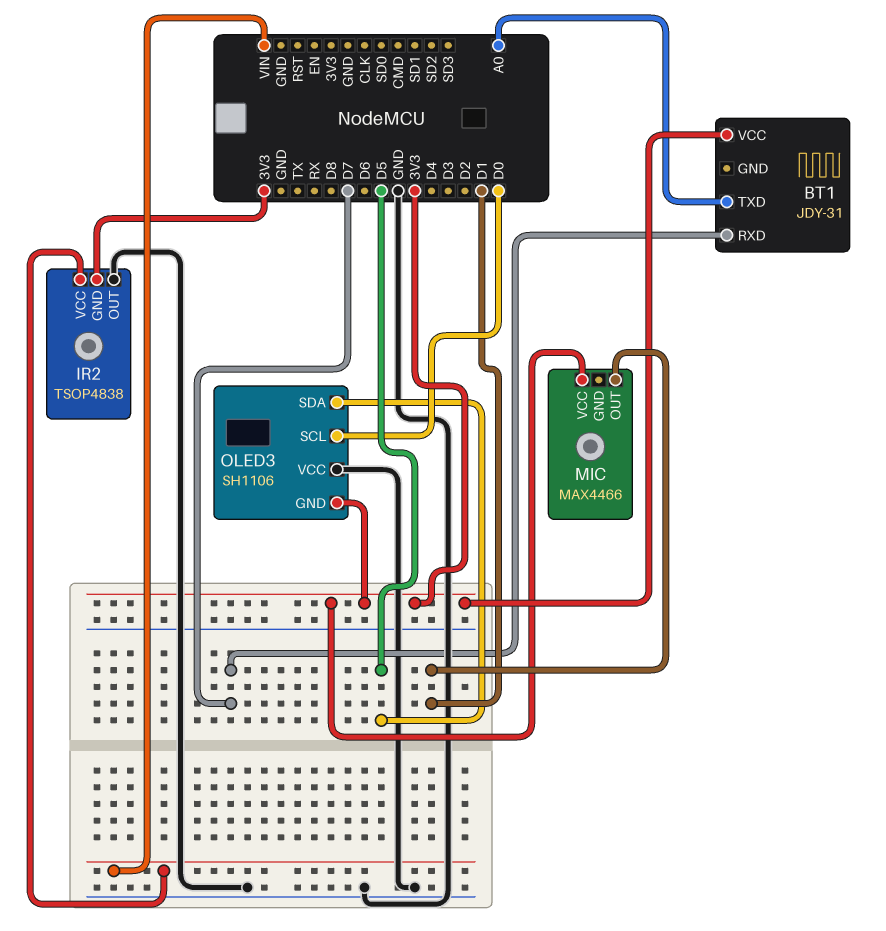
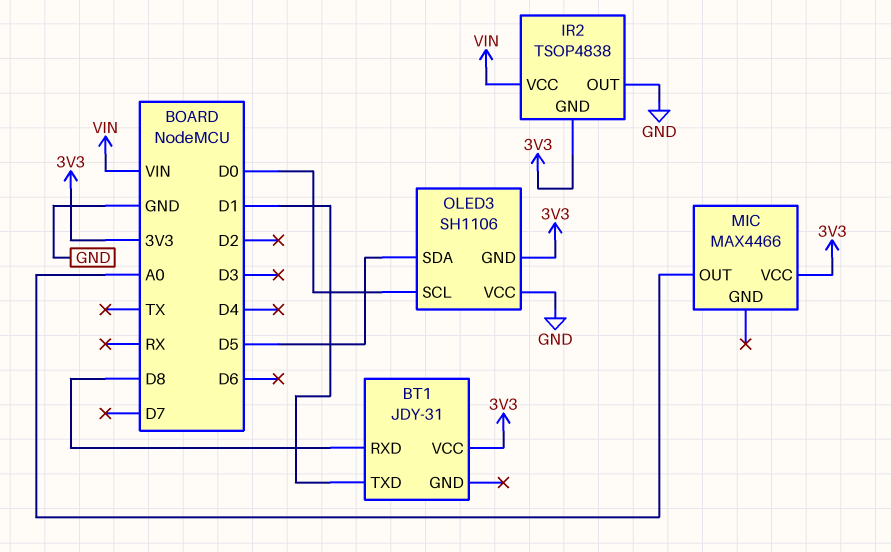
BT1 pin RXD: D7 -> D8
BT1 pin TXD: A0 -> D1
MIC pin OUT: D1 -> A0

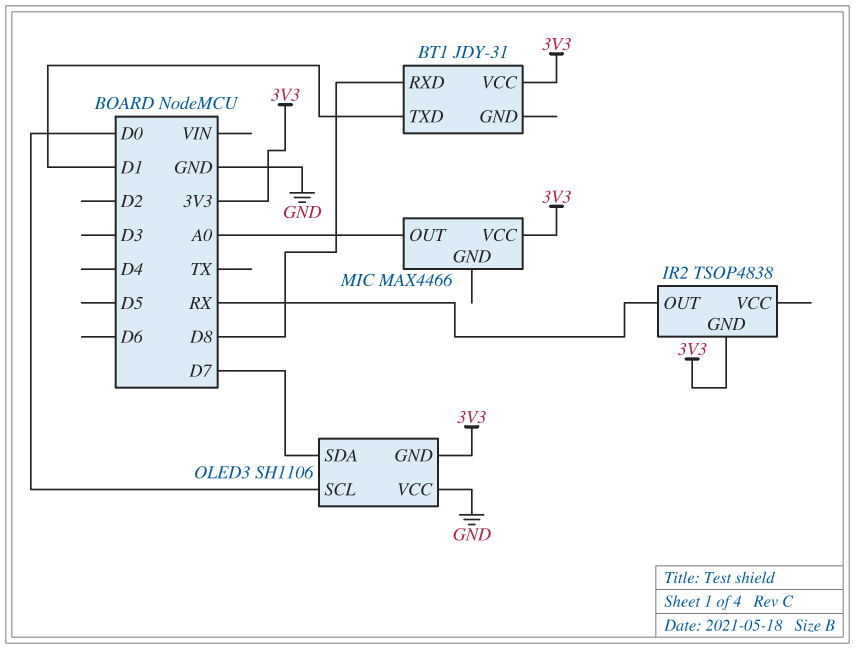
IR2 pin OUT: GND -> RX
IR2 pin VCC: VIN -> none
OLED3 pin SDA: D5 -> D7

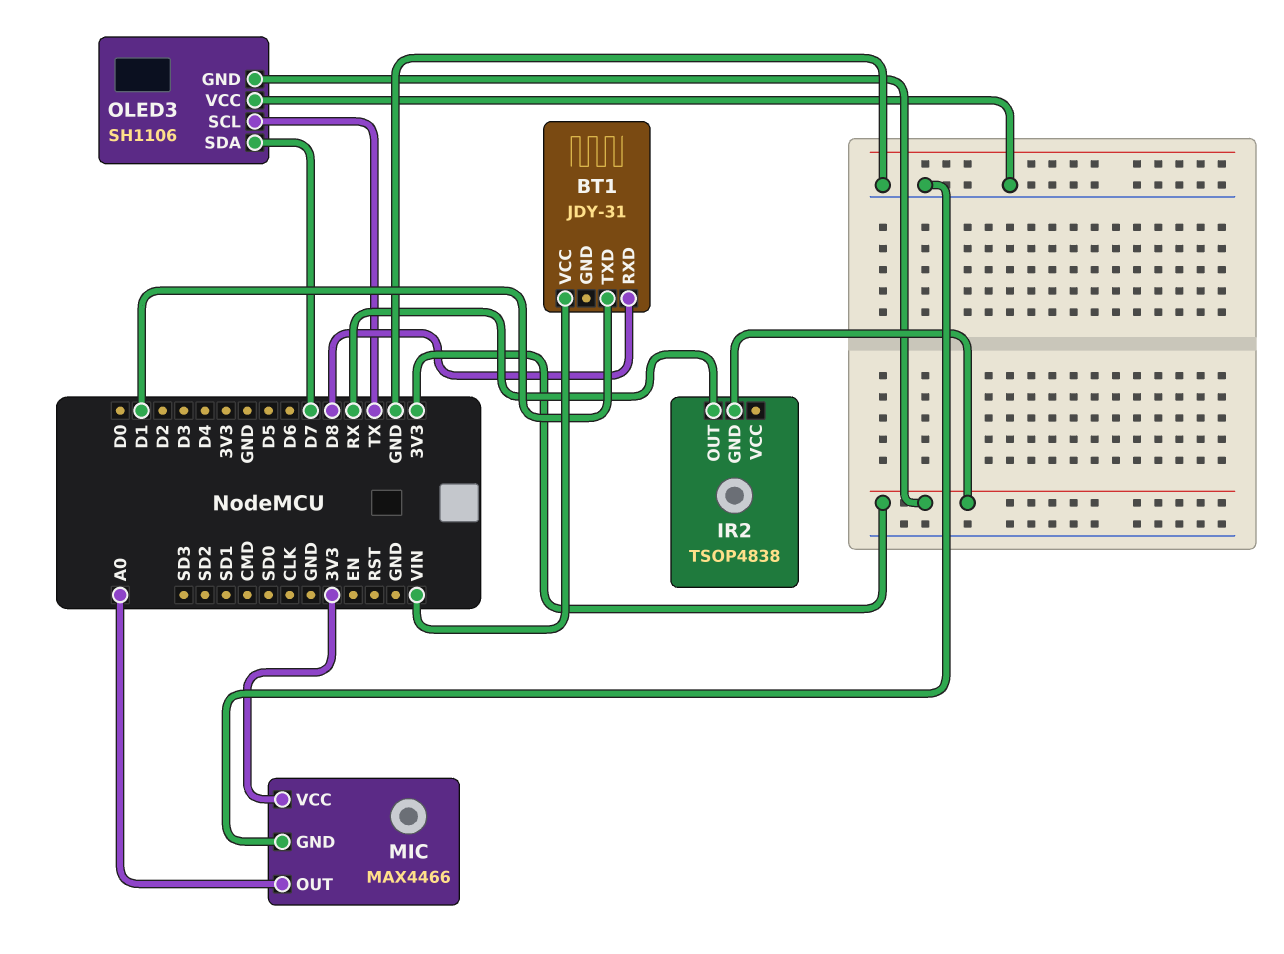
BT1 pin VCC: 3V3 -> VIN
MIC pin GND: none -> GND
OLED3 pin SCL: D0 -> TX

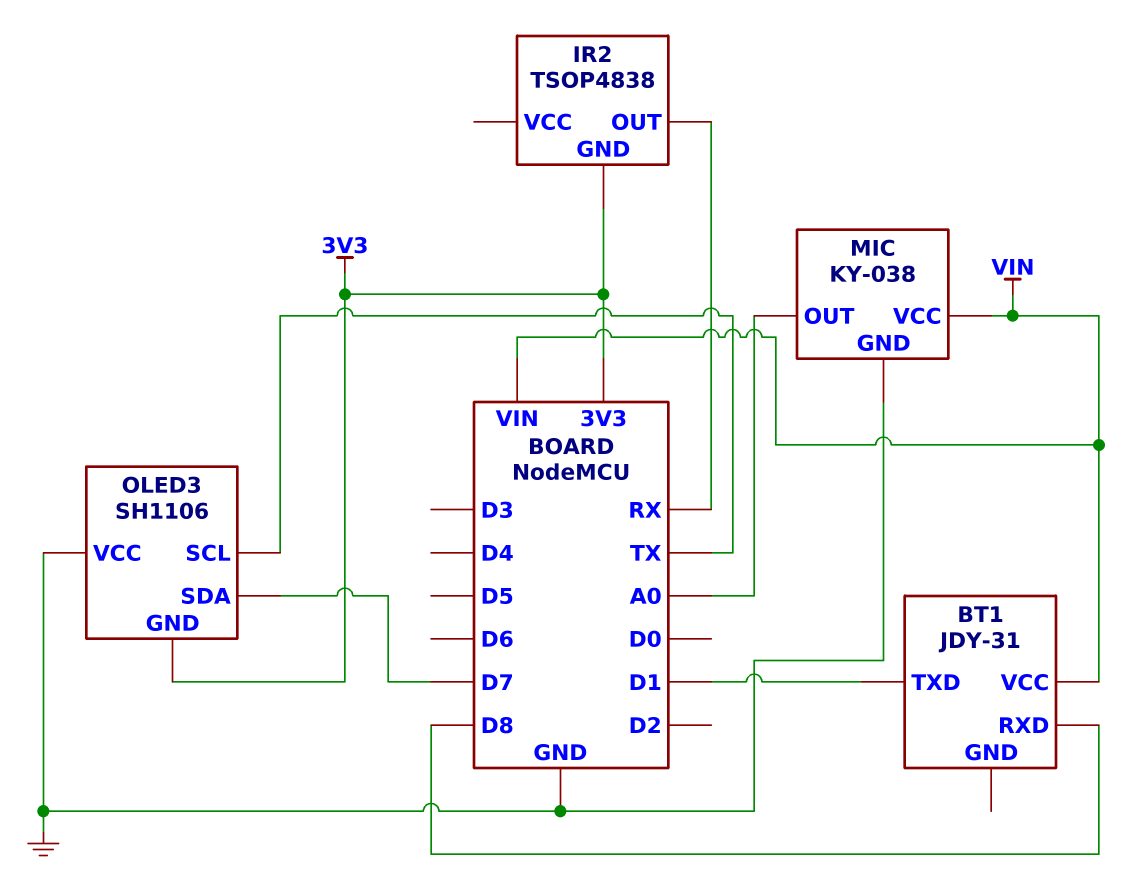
MIC: MAX4466 -> KY-038
MIC pin VCC: 3V3 -> VIN

